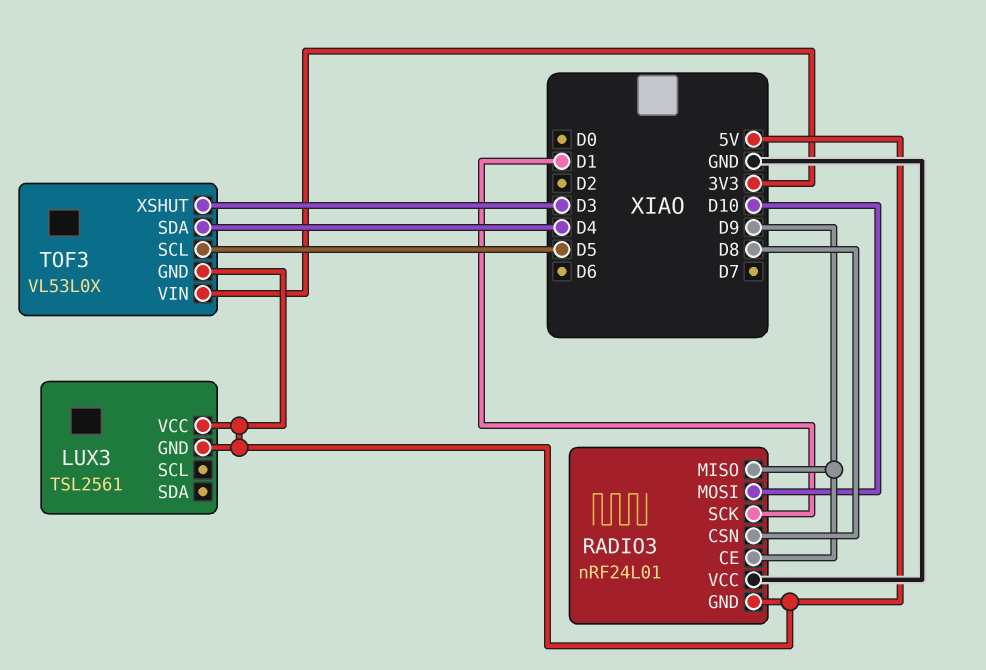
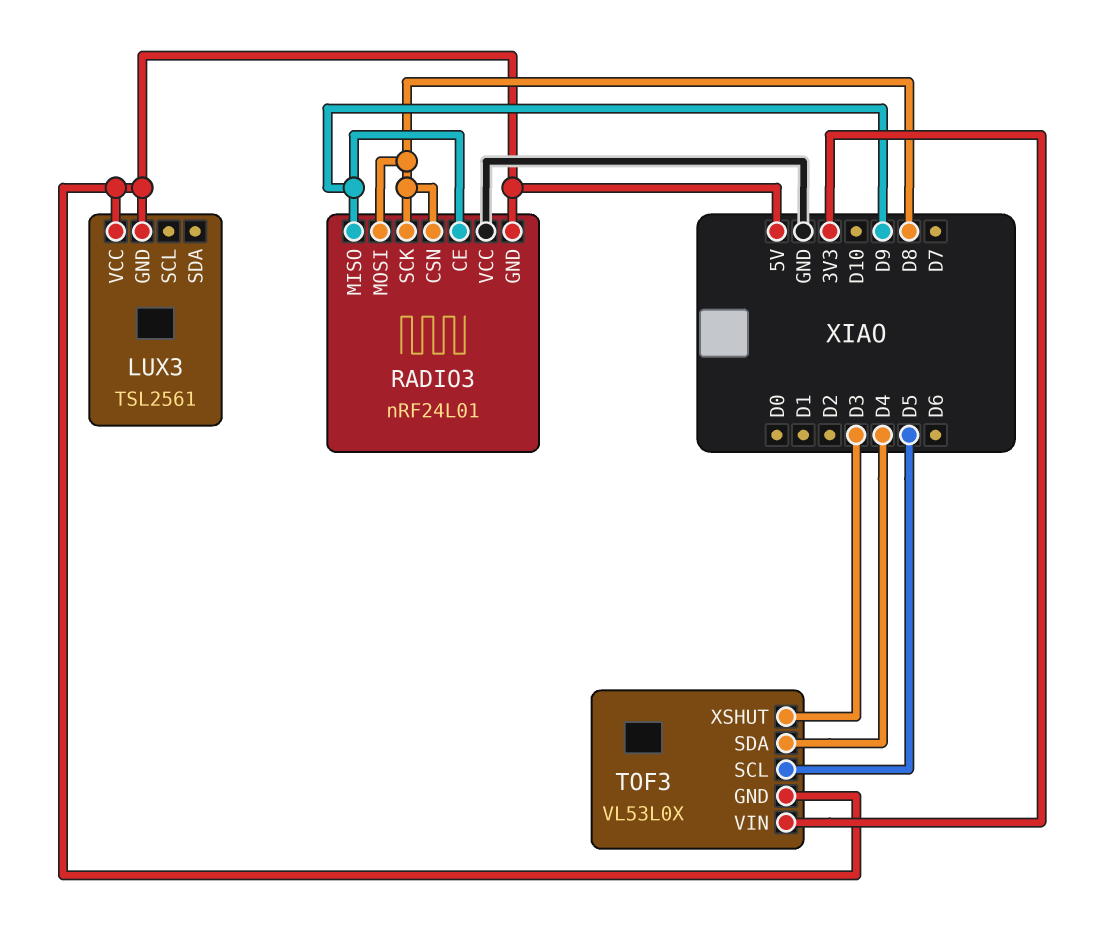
RADIO3 pin MOSI: D10 -> D8
RADIO3 pin SCK: D1 -> D8

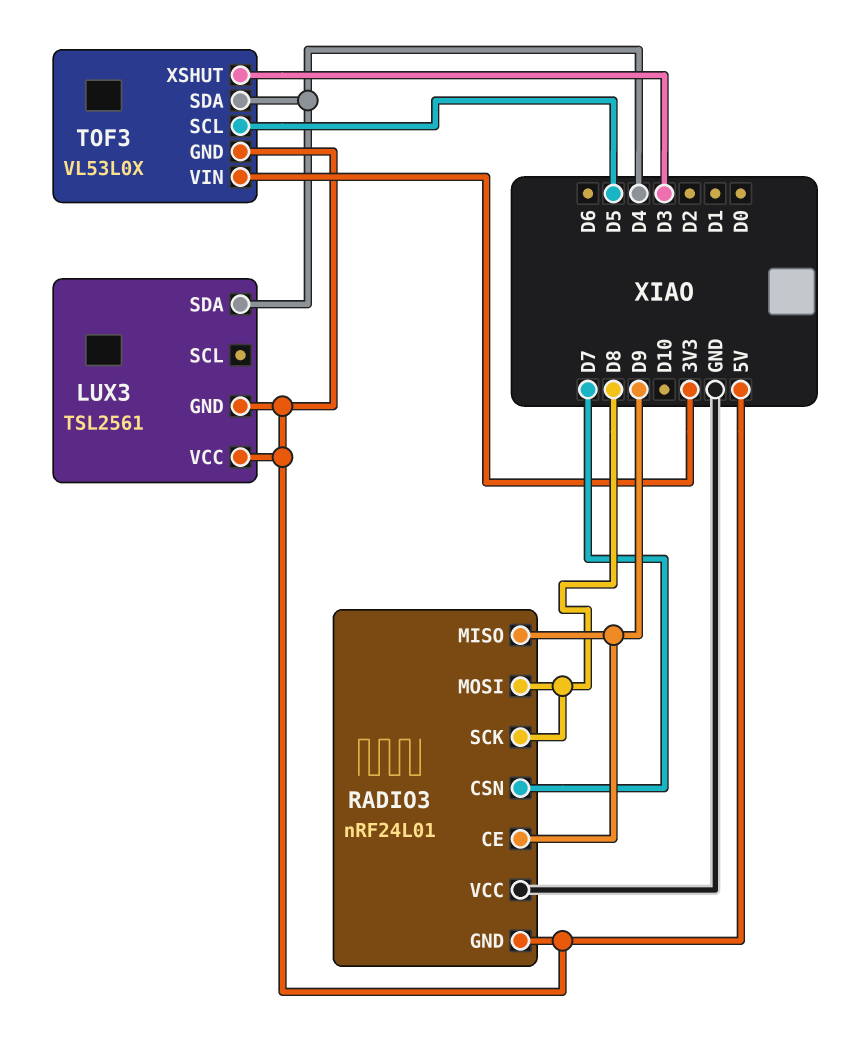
LUX3 pin SDA: none -> D4
RADIO3 pin CSN: D8 -> D7

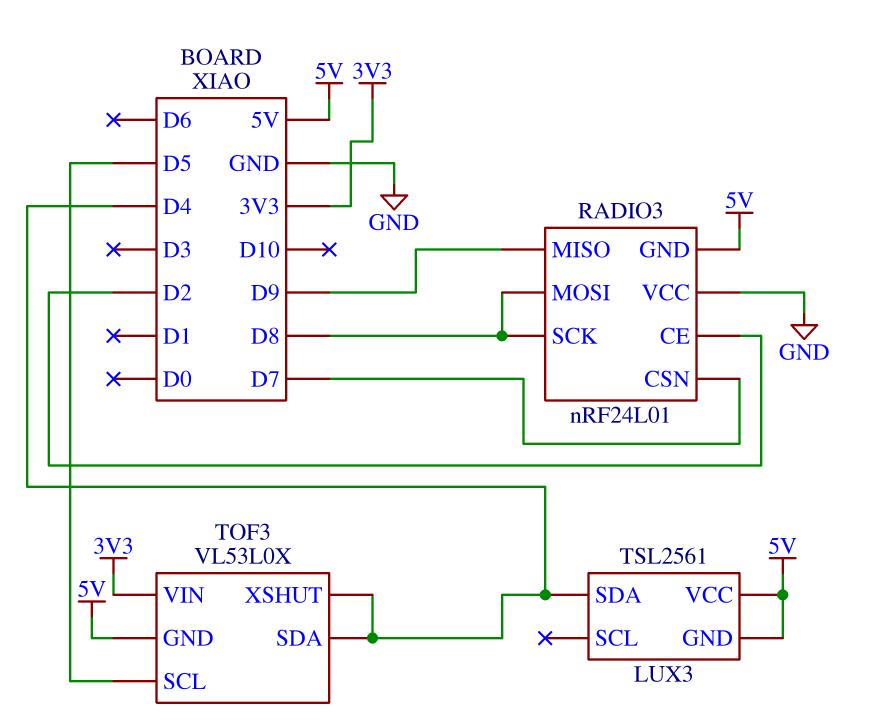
RADIO3 pin CE: D9 -> D2
TOF3 pin XSHUT: D3 -> D4

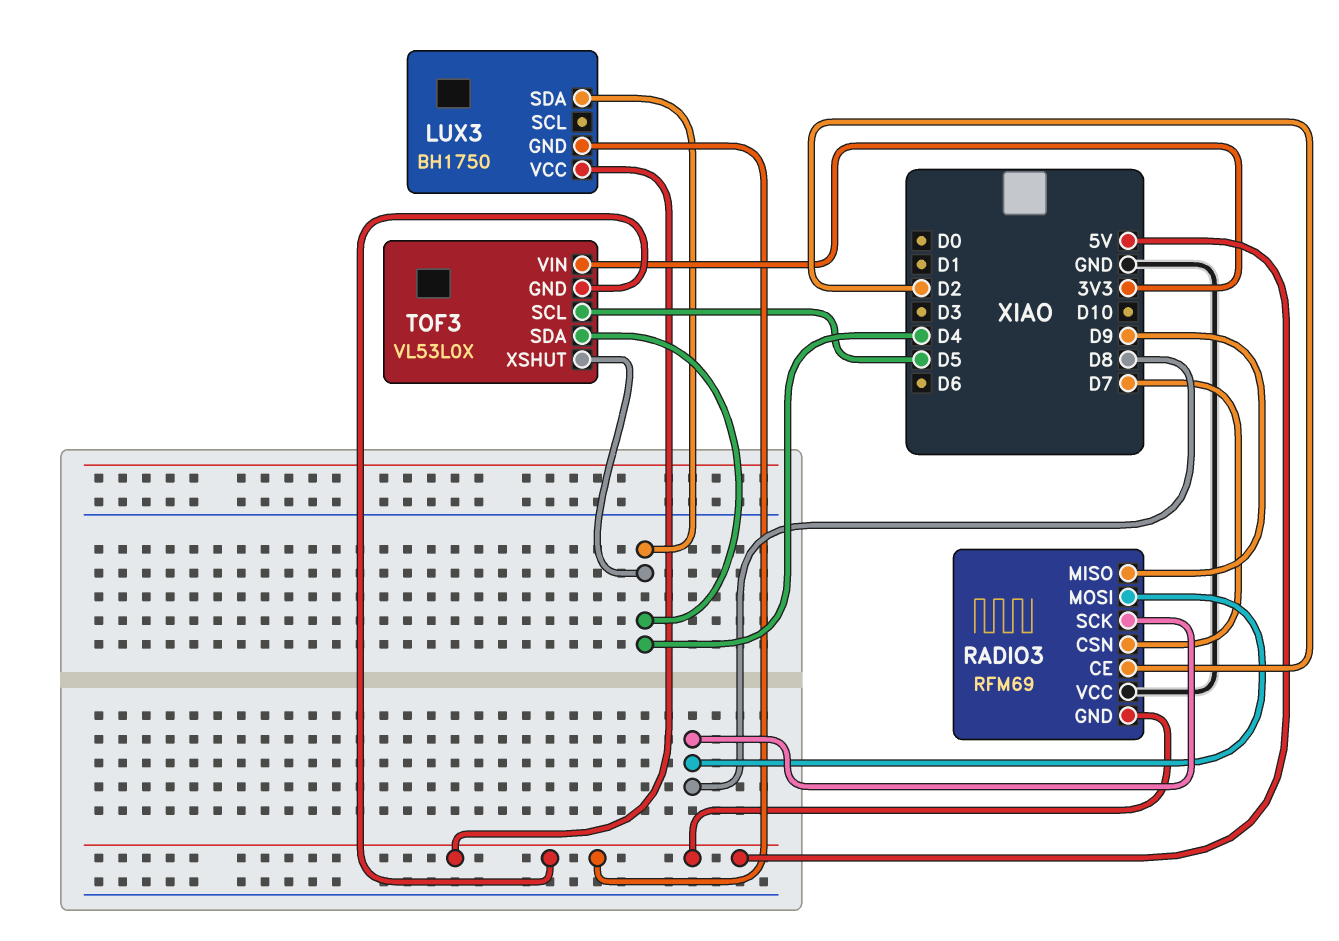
LUX3: TSL2561 -> BH1750
RADIO3: nRF24L01 -> RFM69

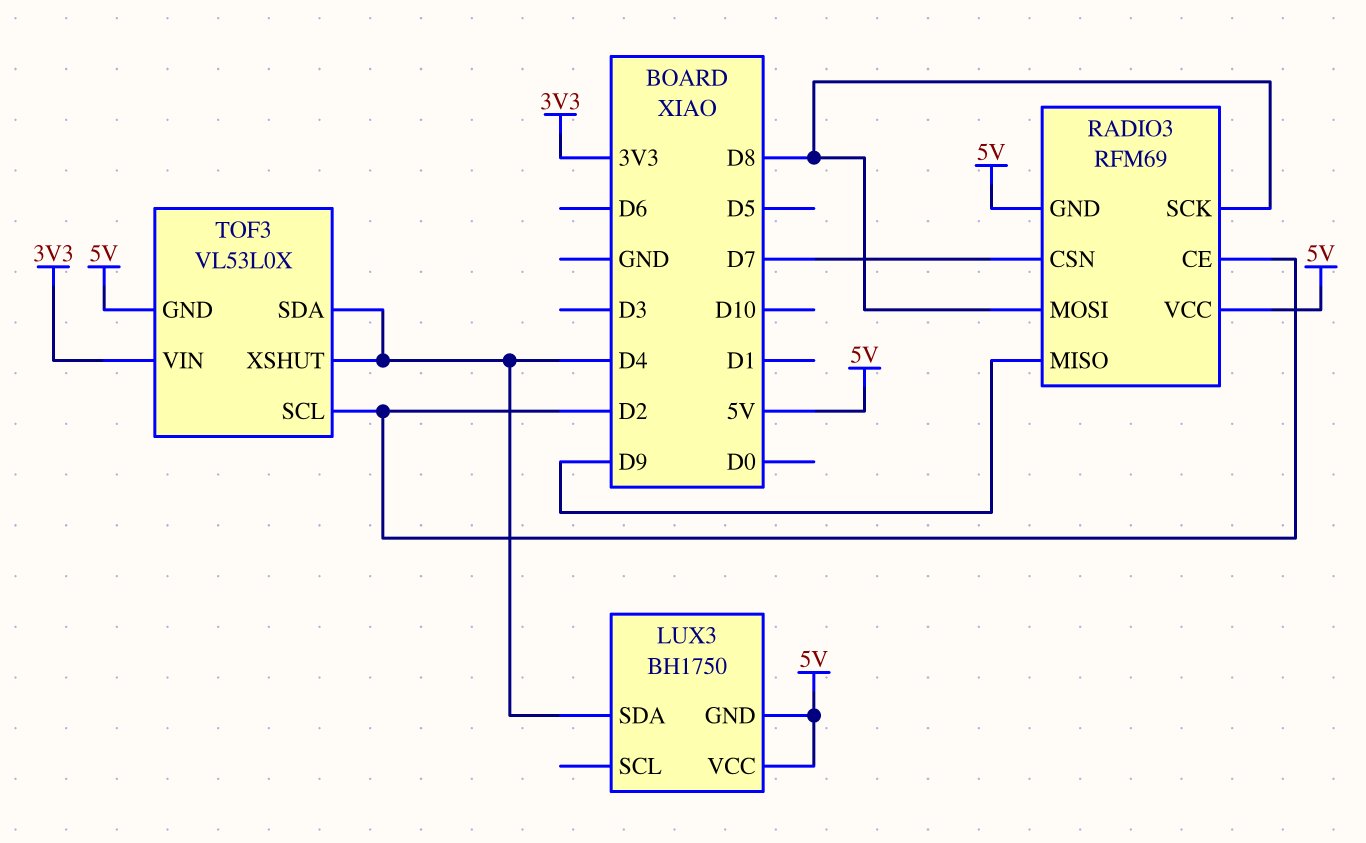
RADIO3 pin VCC: GND -> 5V
TOF3 pin SCL: D5 -> D2

